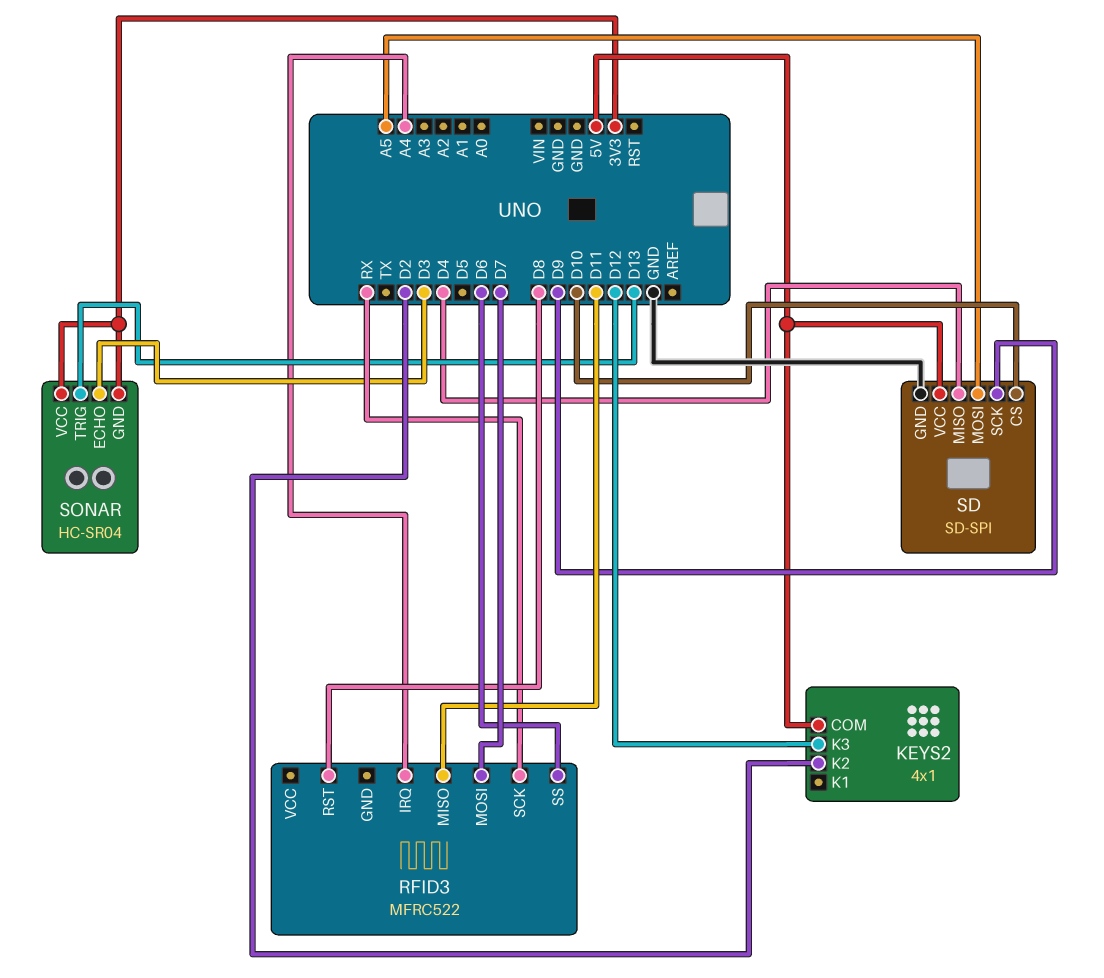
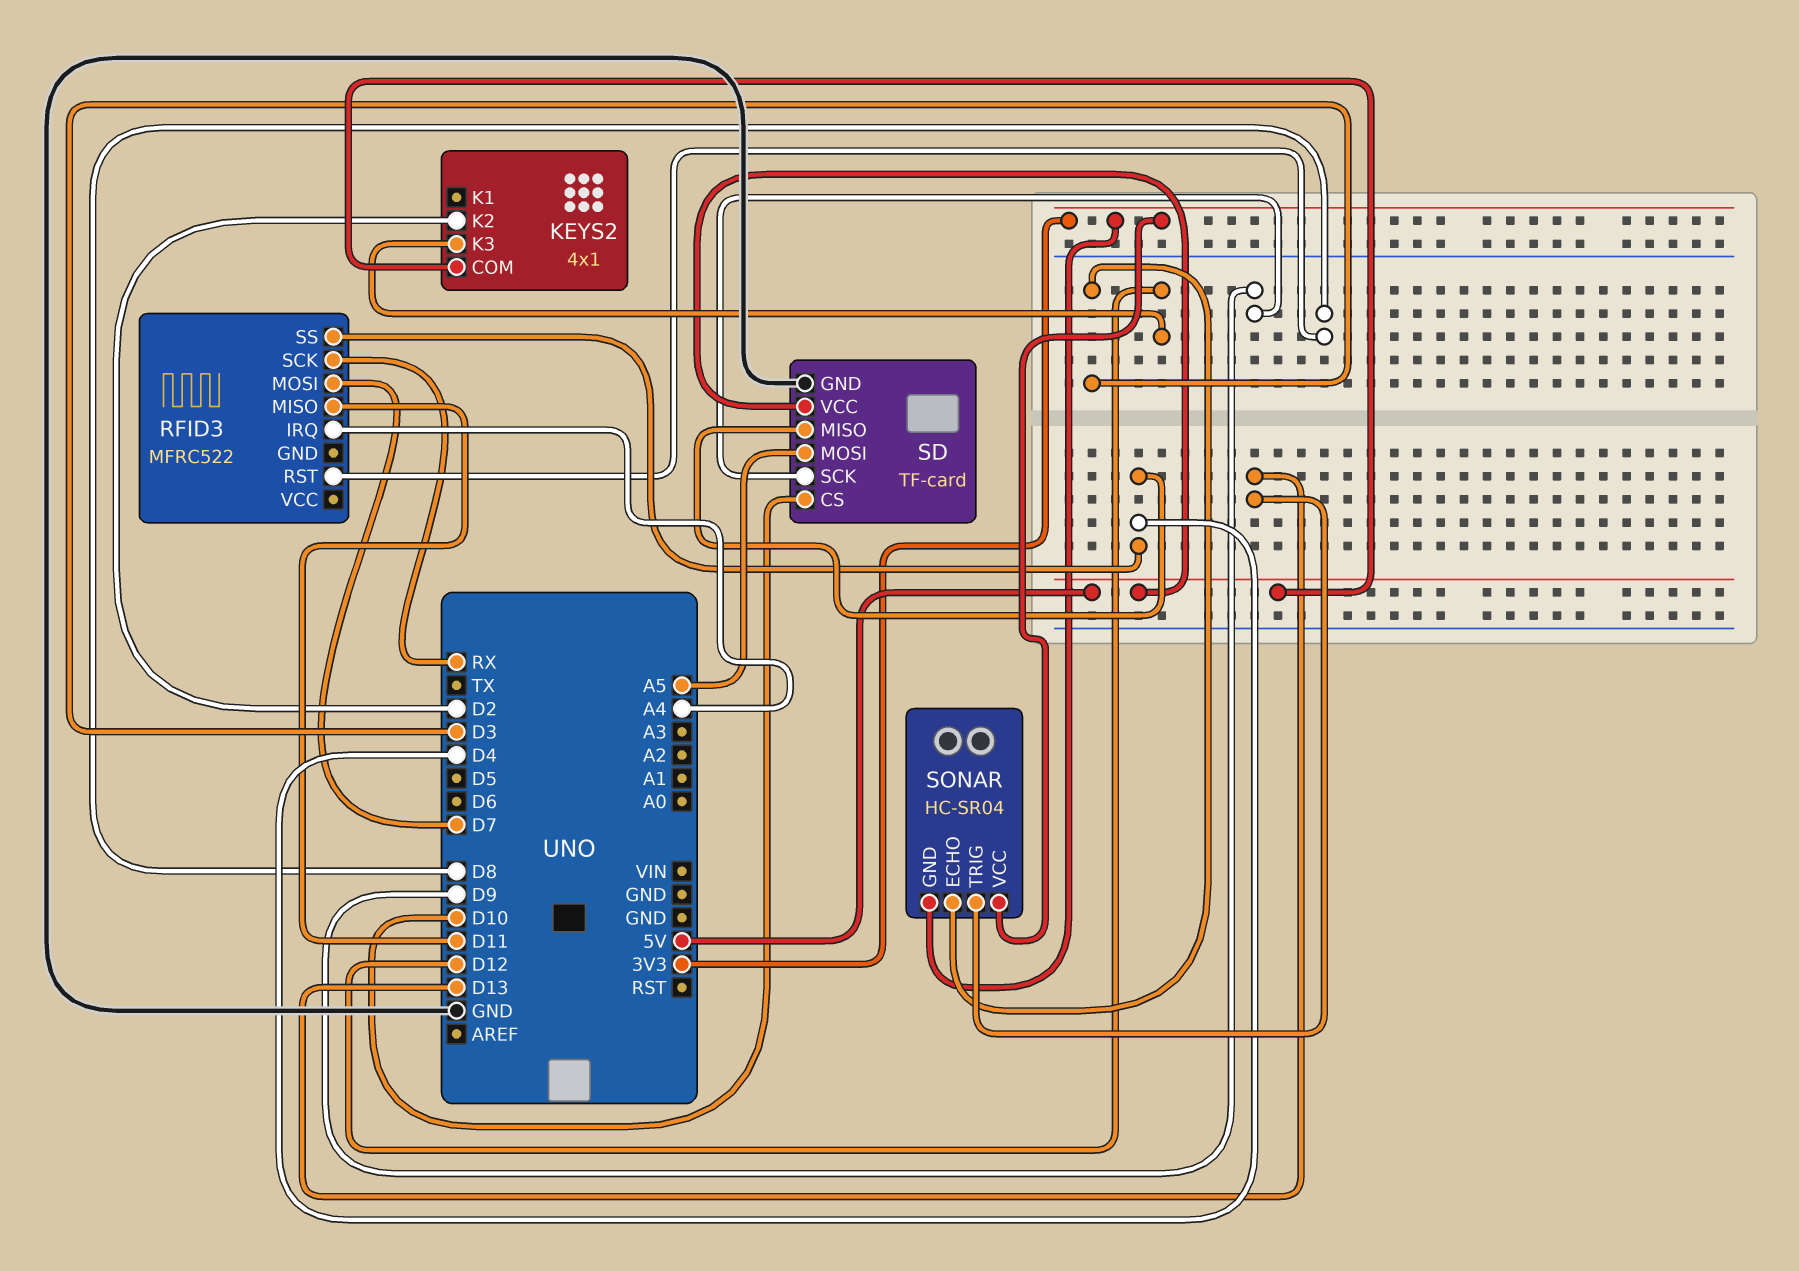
RFID3 pin SS: D6 -> D4
SD: SD-SPI -> TF-card

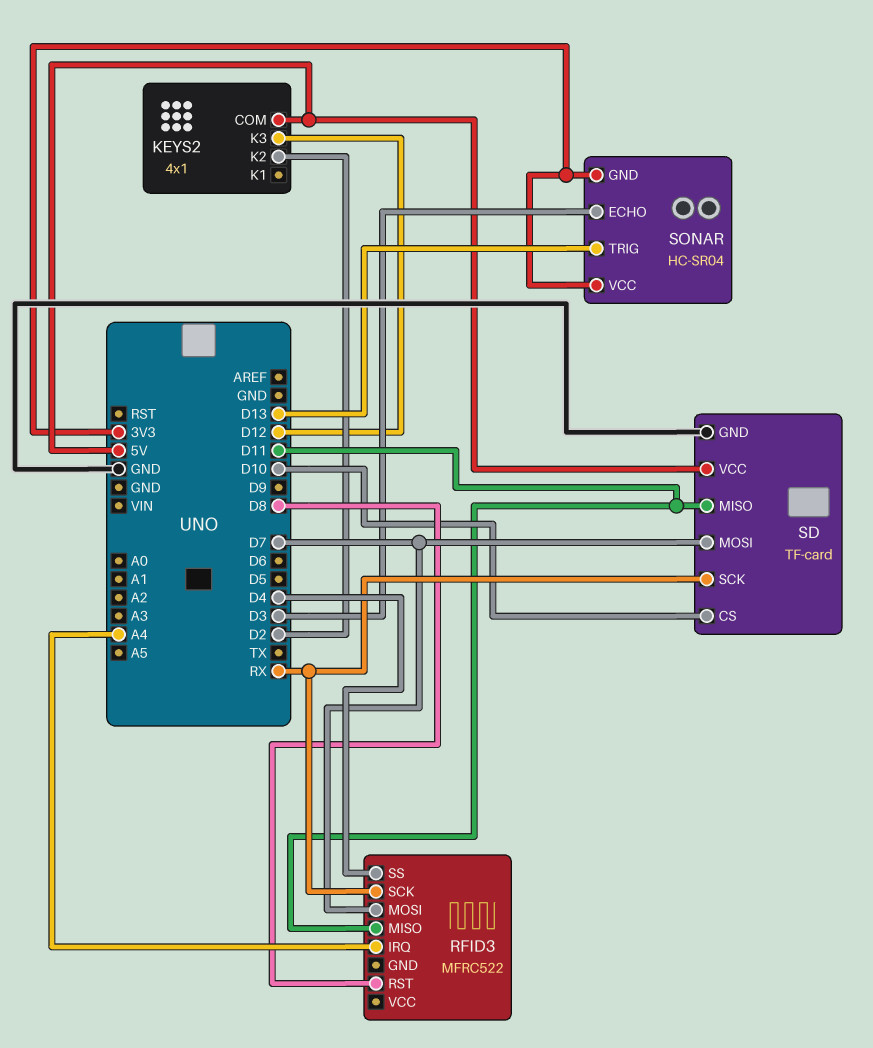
SD pin MISO: D4 -> D11
SD pin MOSI: A5 -> D7
SD pin SCK: D9 -> RX

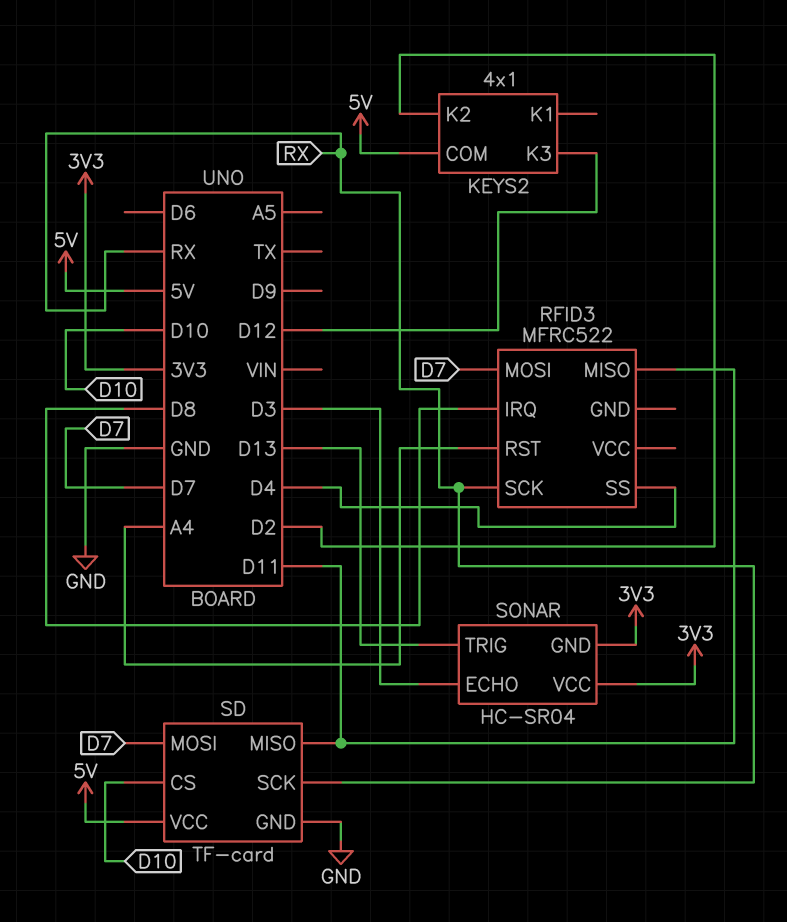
RFID3 pin IRQ: A4 -> D8
RFID3 pin RST: D8 -> A4

